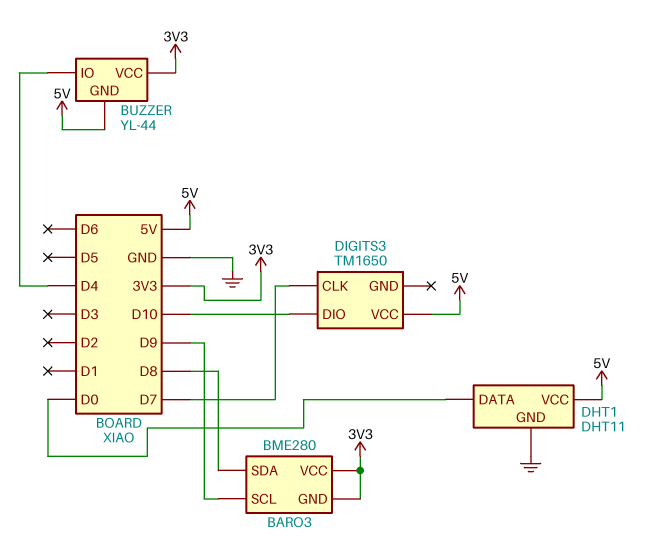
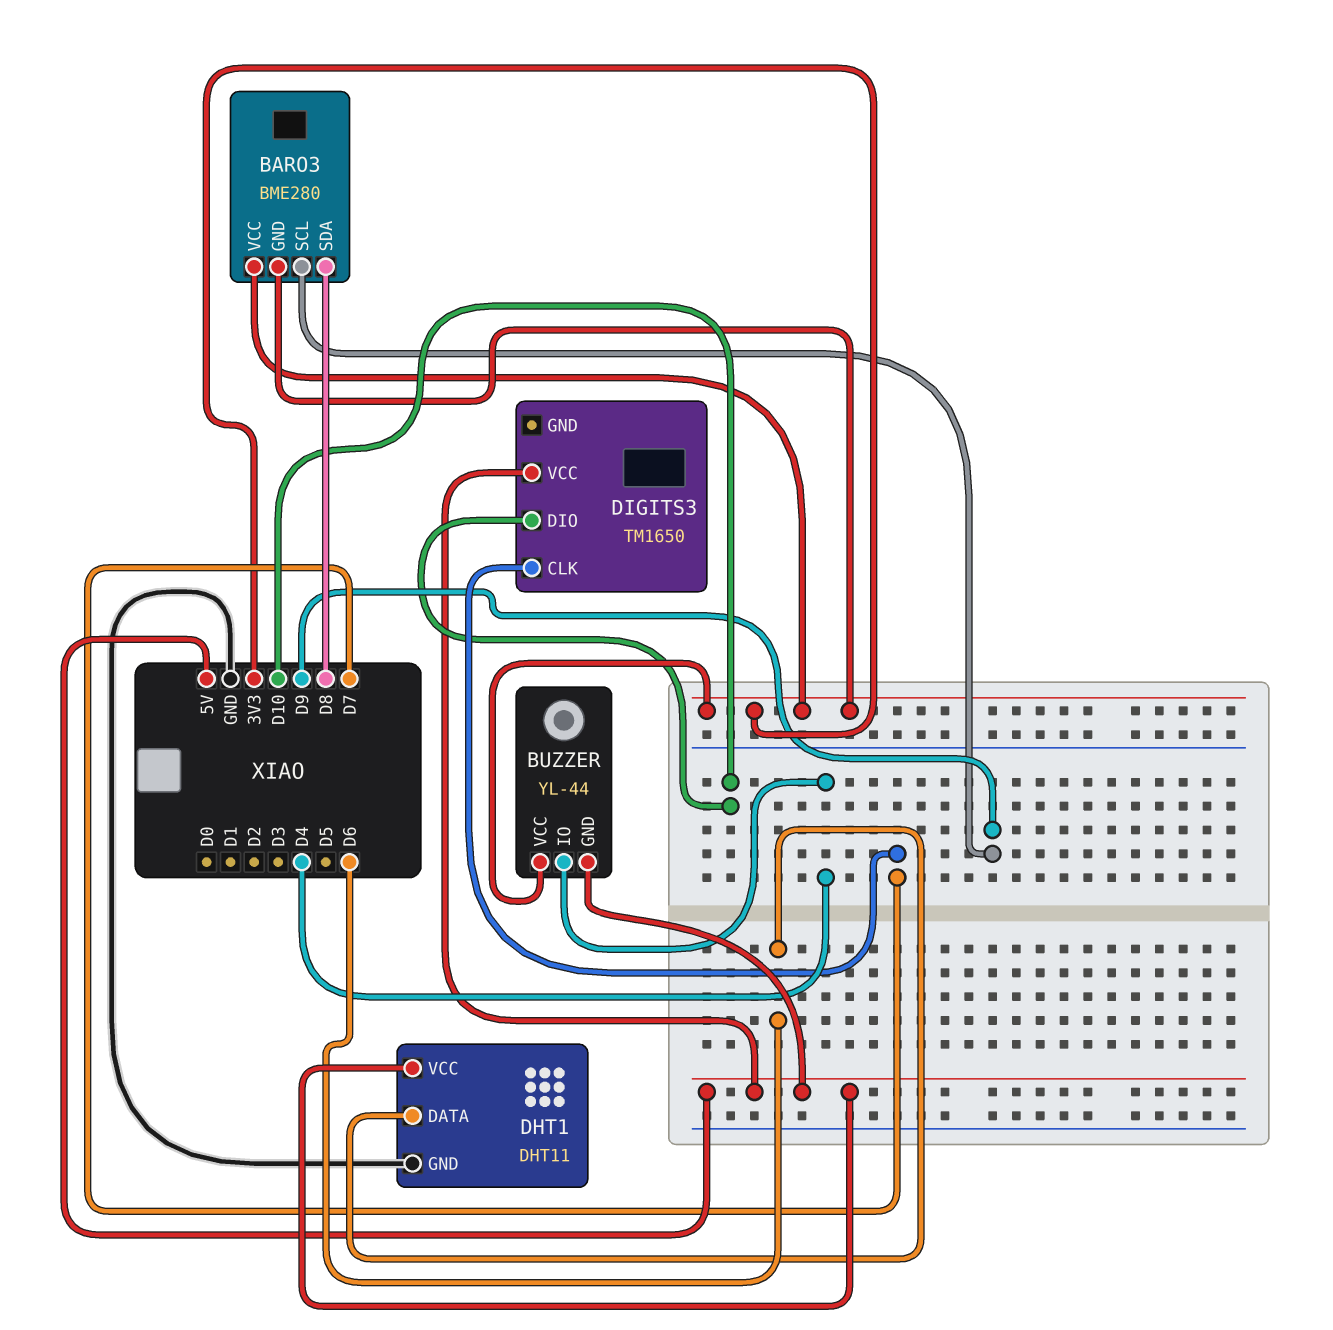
DHT1 pin DATA: D0 -> D6

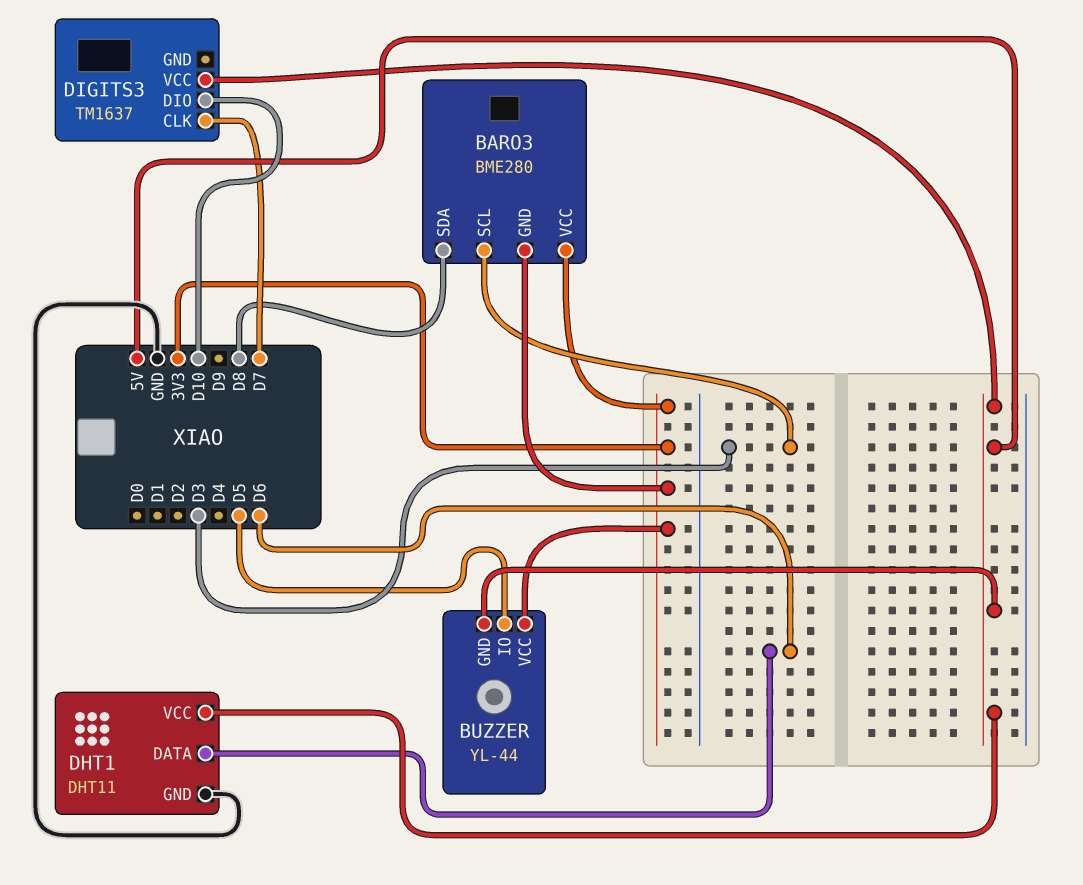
BARO3 pin SCL: D9 -> D3
BUZZER pin IO: D4 -> D5
DIGITS3: TM1650 -> TM1637

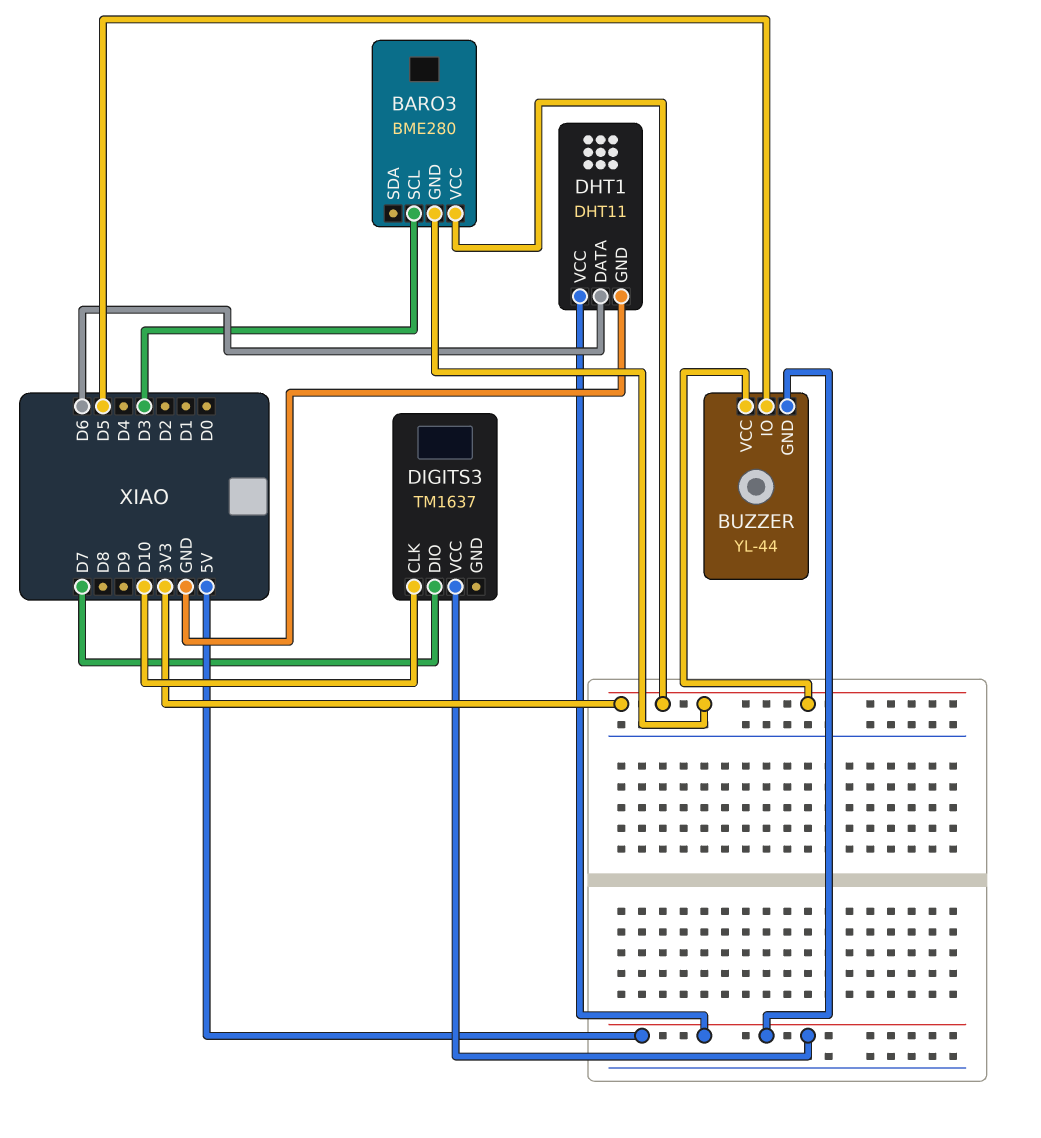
BARO3 pin SDA: D8 -> none
DIGITS3 pin CLK: D7 -> D10
DIGITS3 pin DIO: D10 -> D7

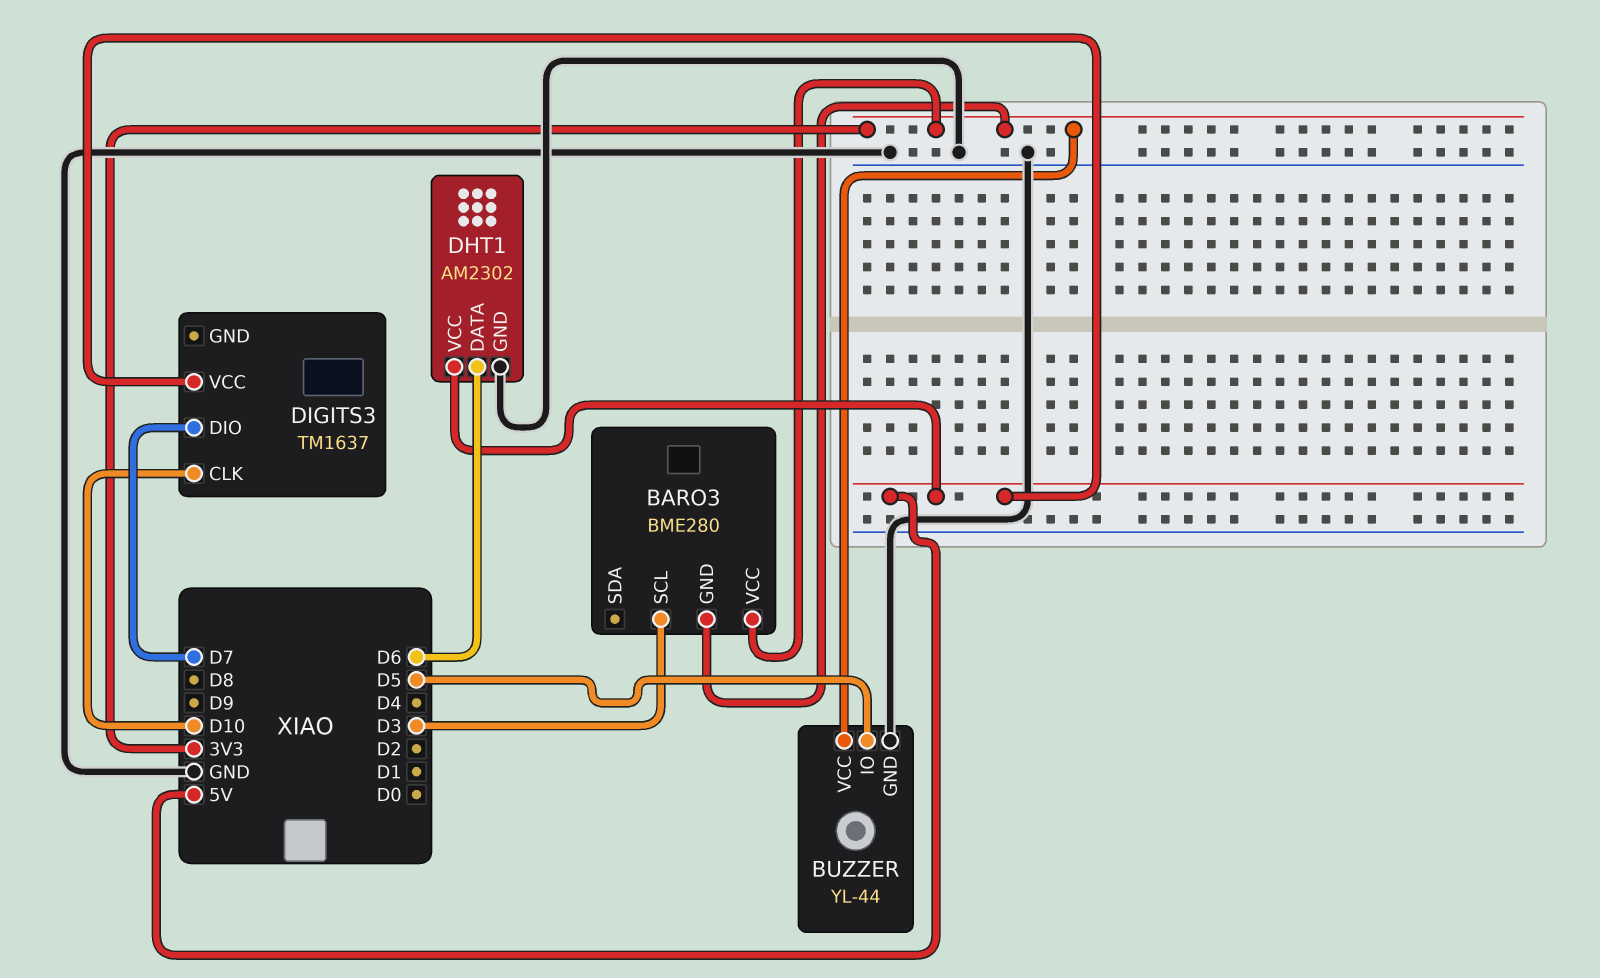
BUZZER pin GND: 5V -> GND
DHT1: DHT11 -> AM2302

